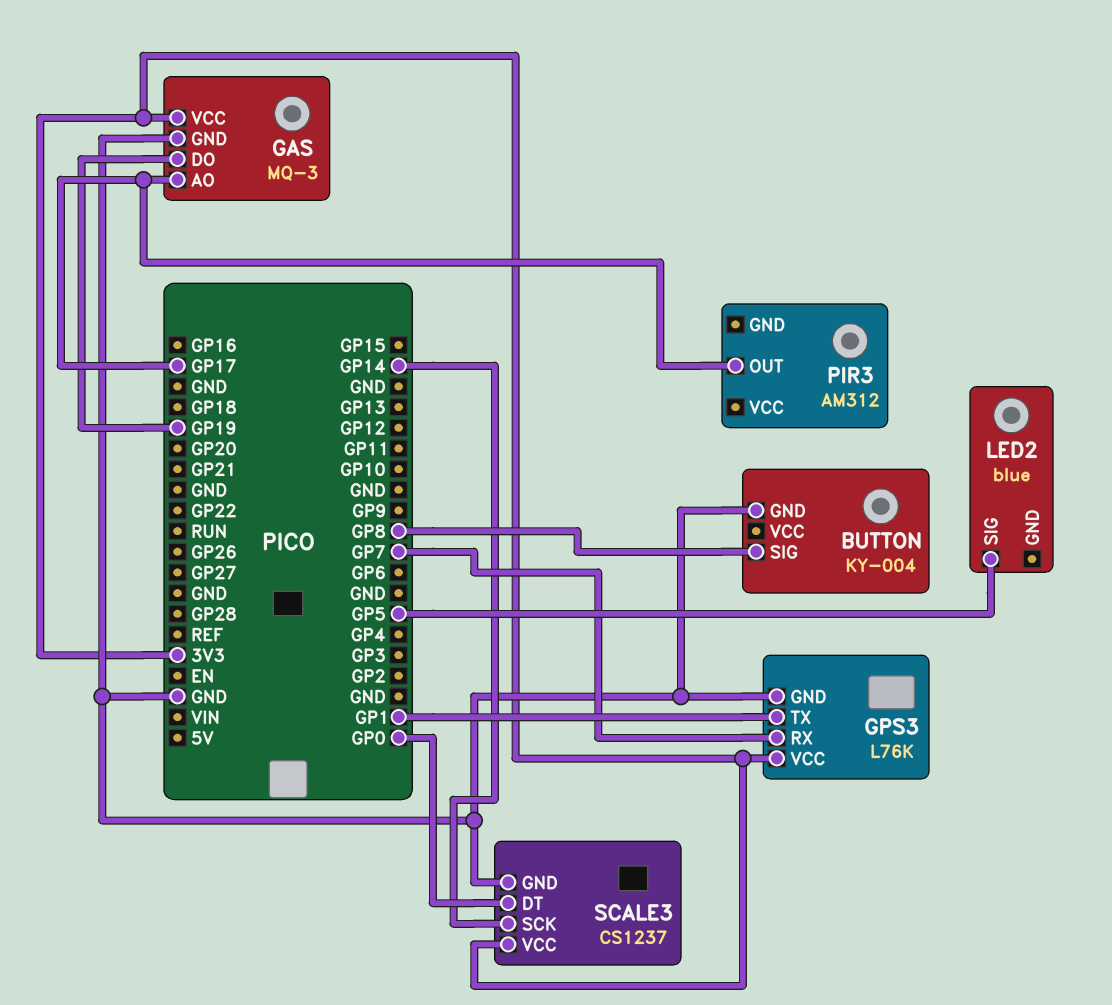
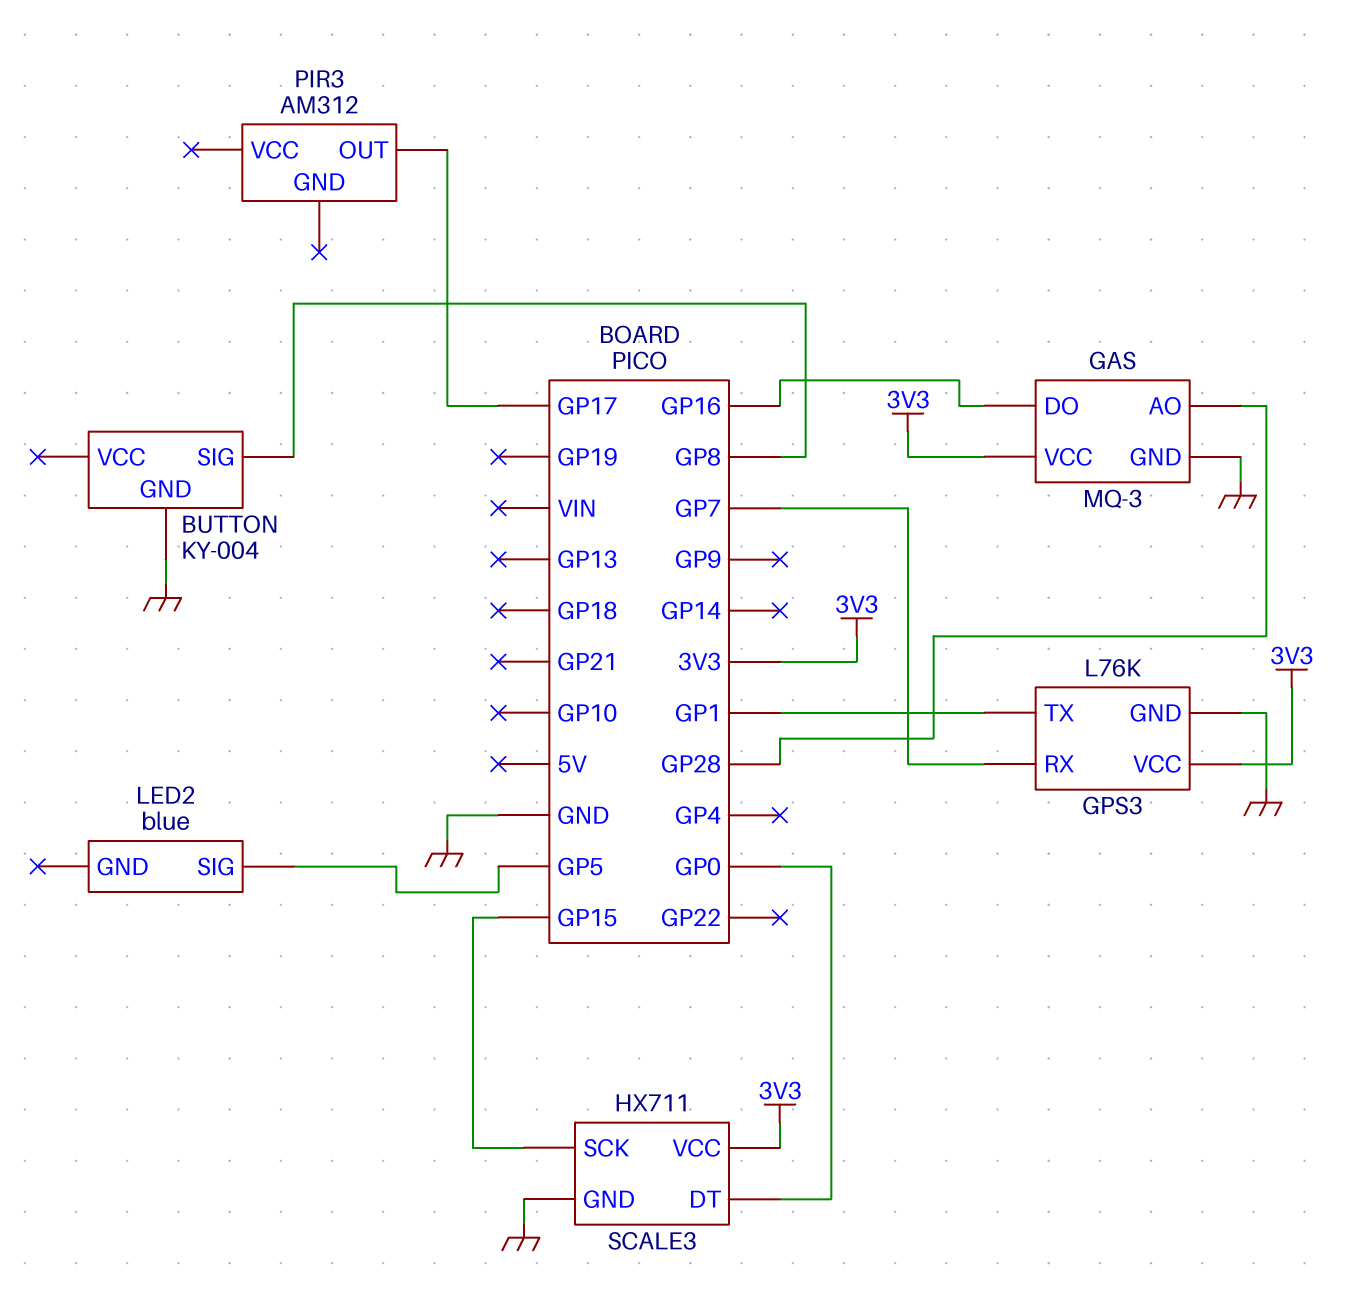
GAS pin AO: GP17 -> GP28
GAS pin DO: GP19 -> GP16
SCALE3: CS1237 -> HX711
SCALE3 pin SCK: GP14 -> GP15

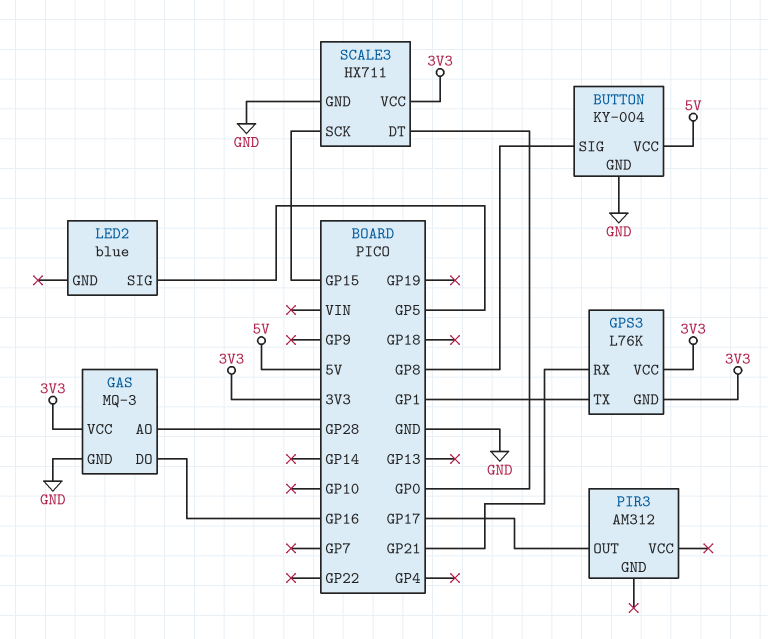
BUTTON pin VCC: none -> 5V
GPS3 pin GND: GND -> 3V3
GPS3 pin RX: GP7 -> GP21

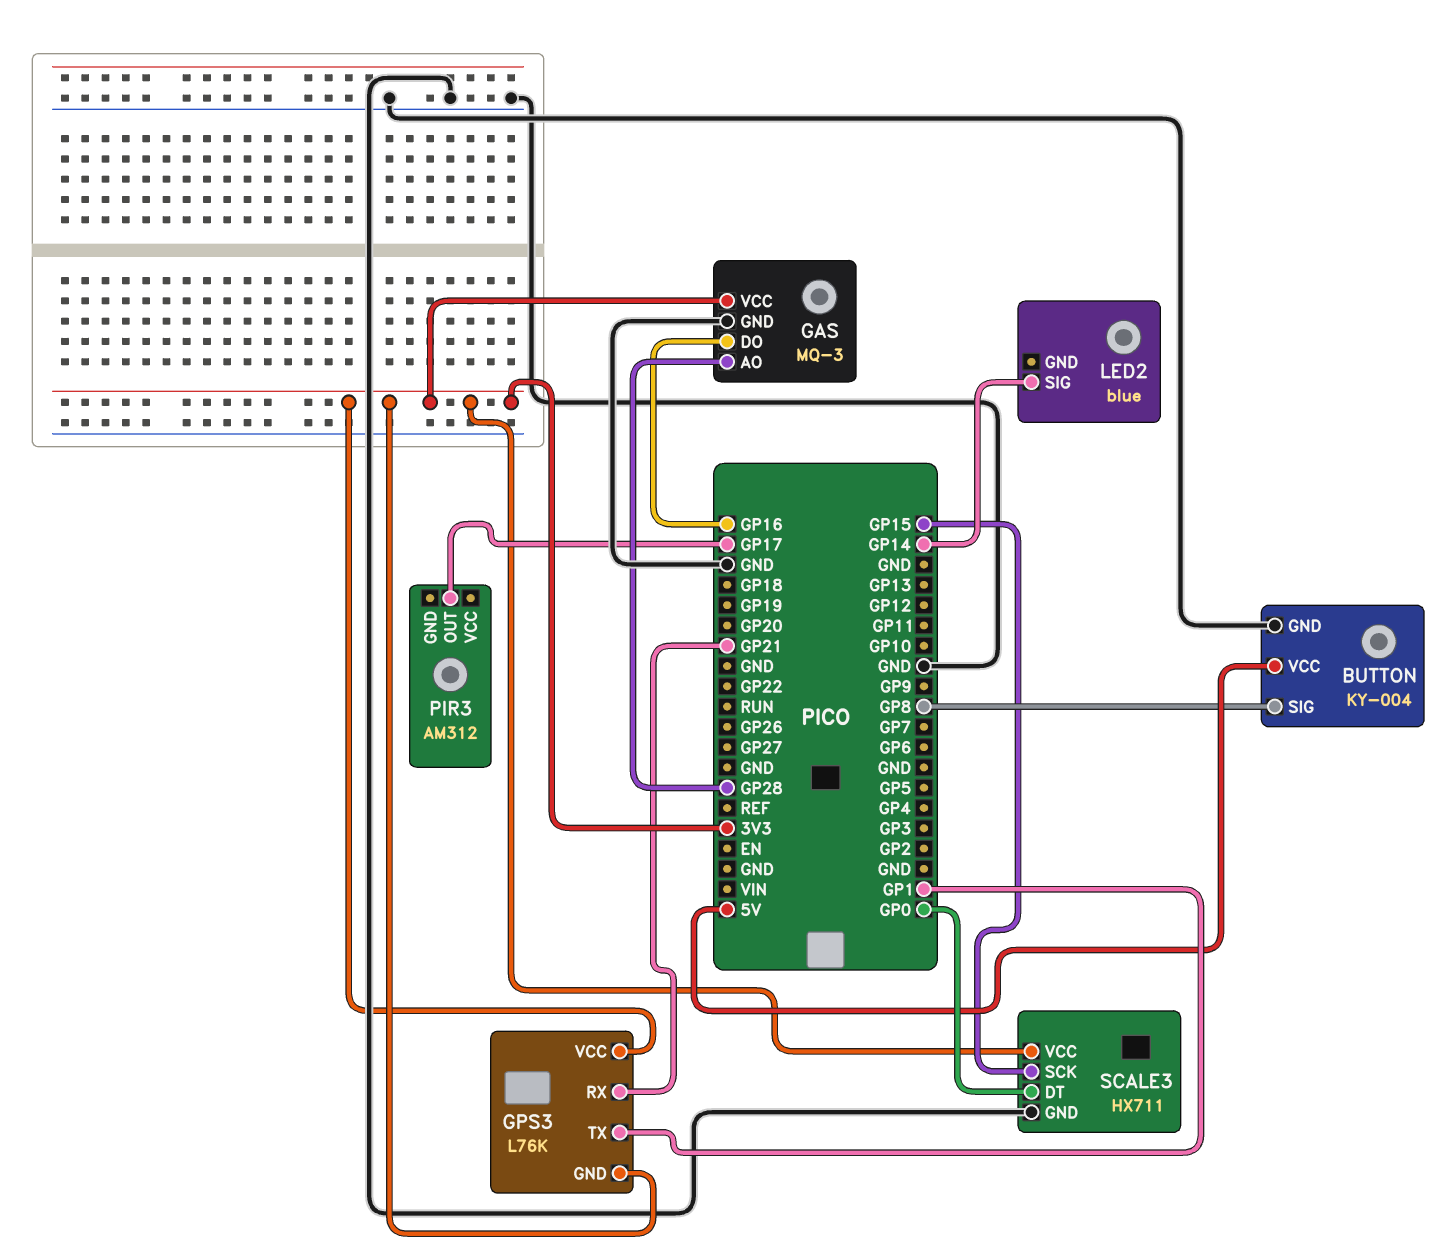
LED2 pin SIG: GP5 -> GP14

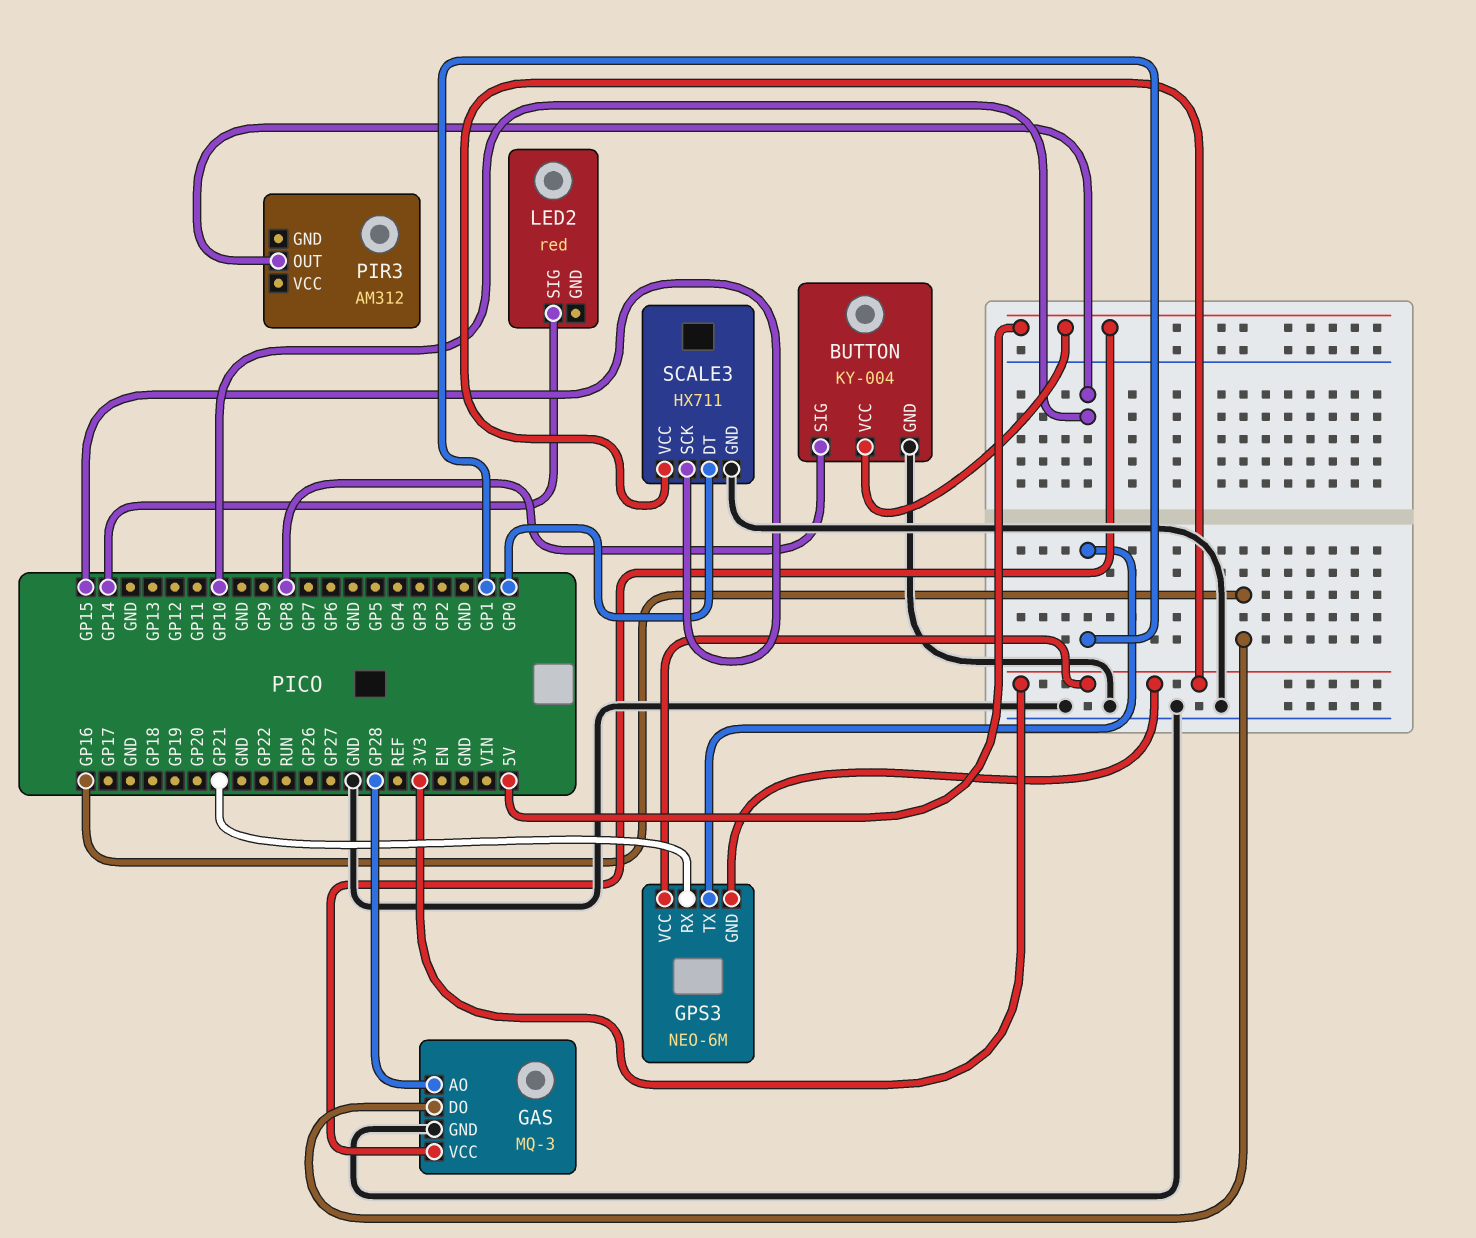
GAS pin VCC: 3V3 -> 5V
GPS3: L76K -> NEO-6M
LED2: blue -> red
PIR3 pin OUT: GP17 -> GP10

